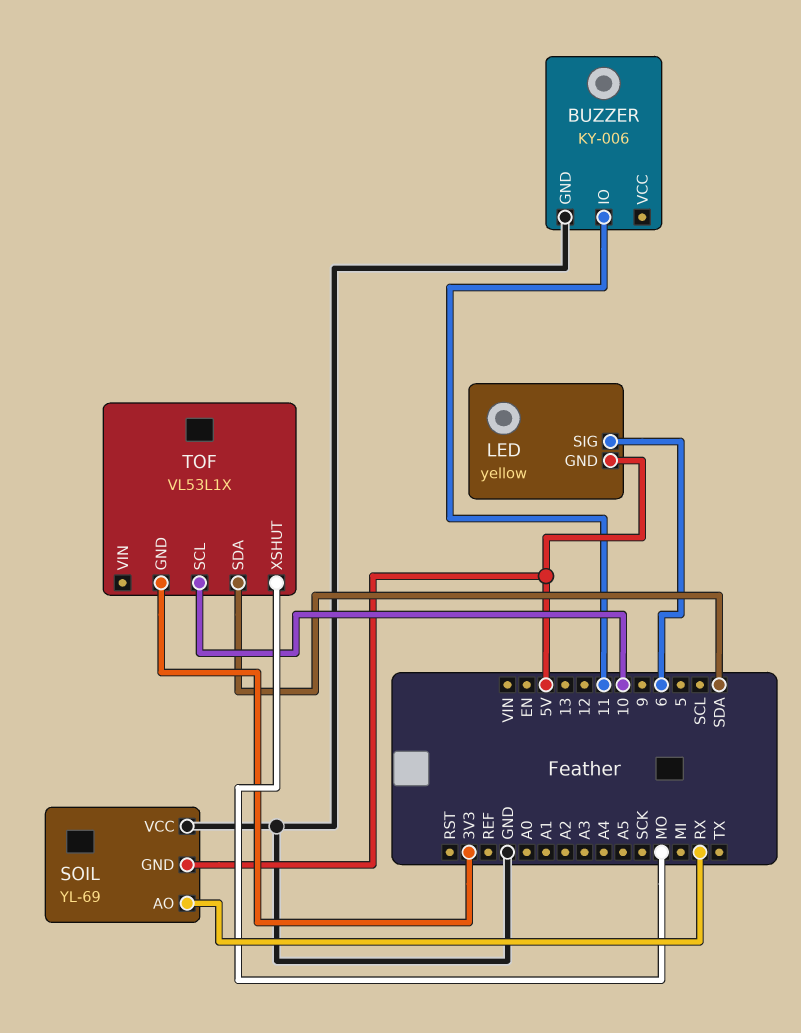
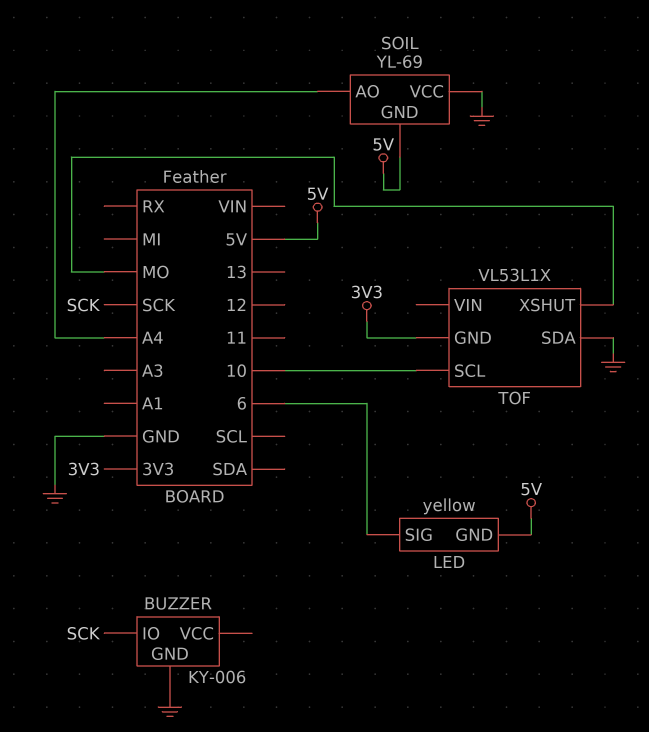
BUZZER pin IO: 11 -> SCK
SOIL pin AO: RX -> A4
TOF pin SDA: SDA -> GND

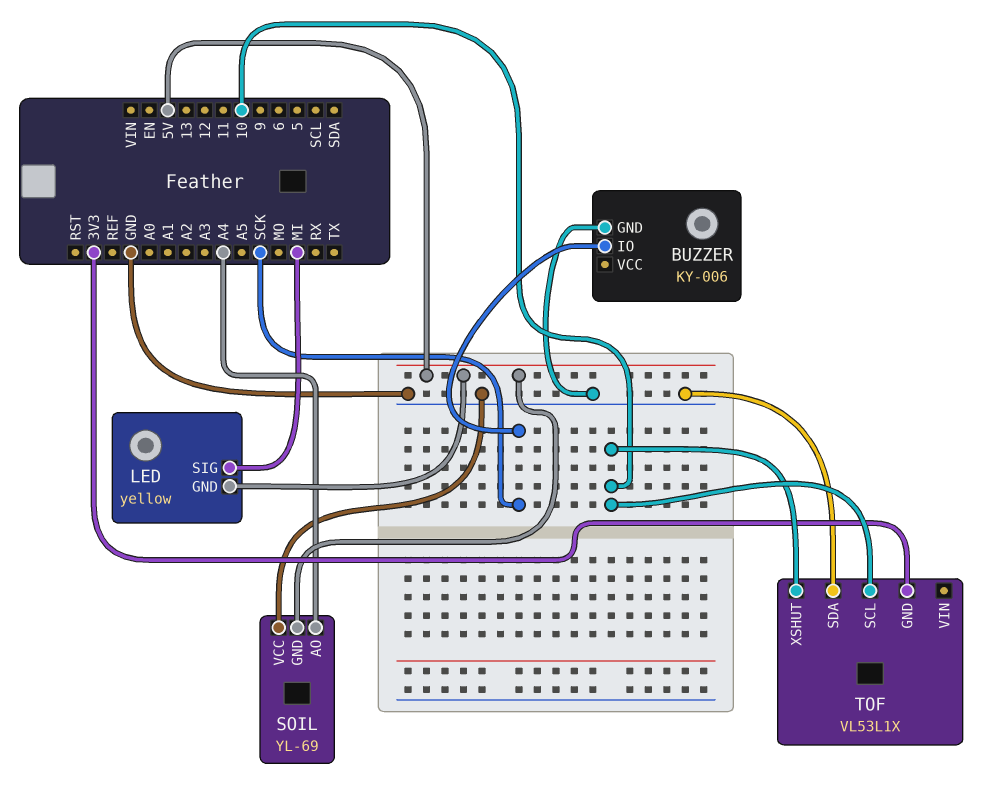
LED pin SIG: 6 -> MI
TOF pin XSHUT: MO -> 10

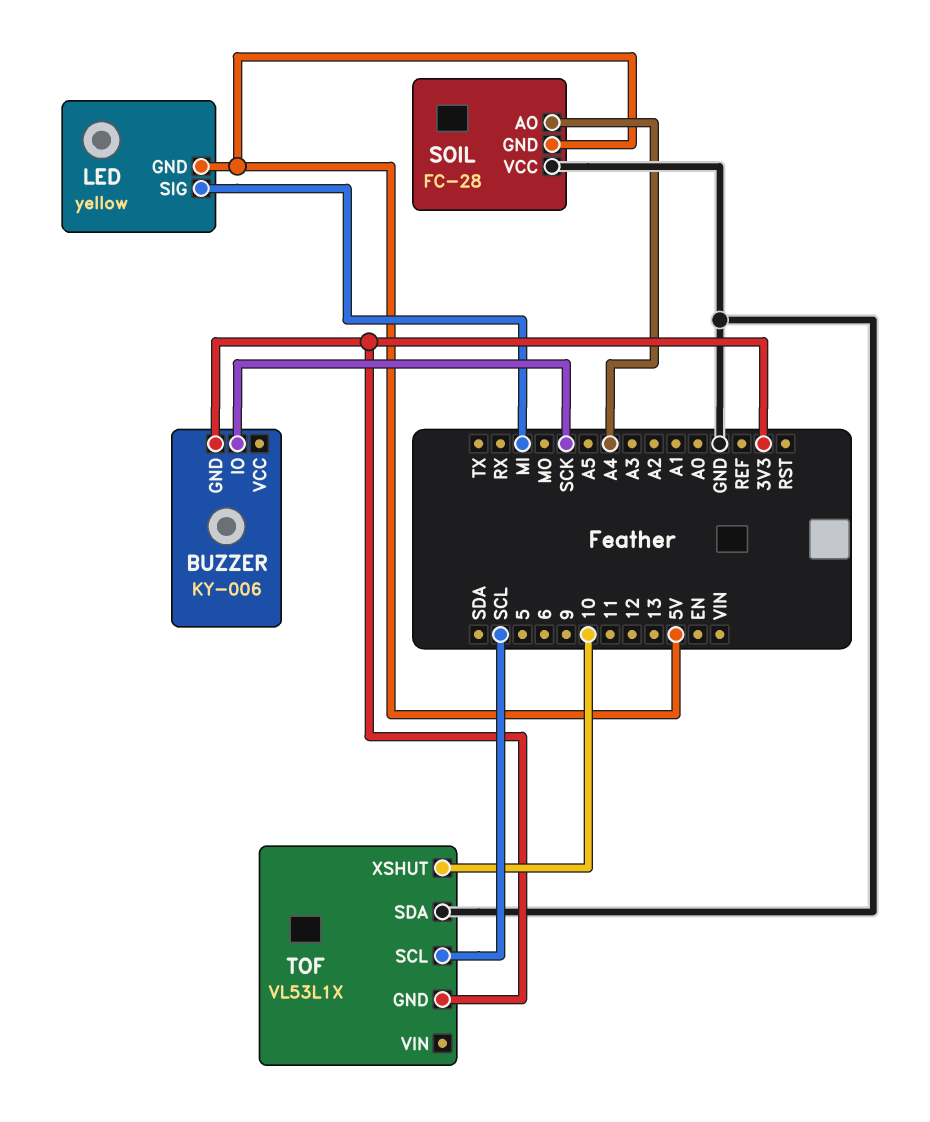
BUZZER pin GND: GND -> 3V3
SOIL: YL-69 -> FC-28
TOF pin SCL: 10 -> SCL

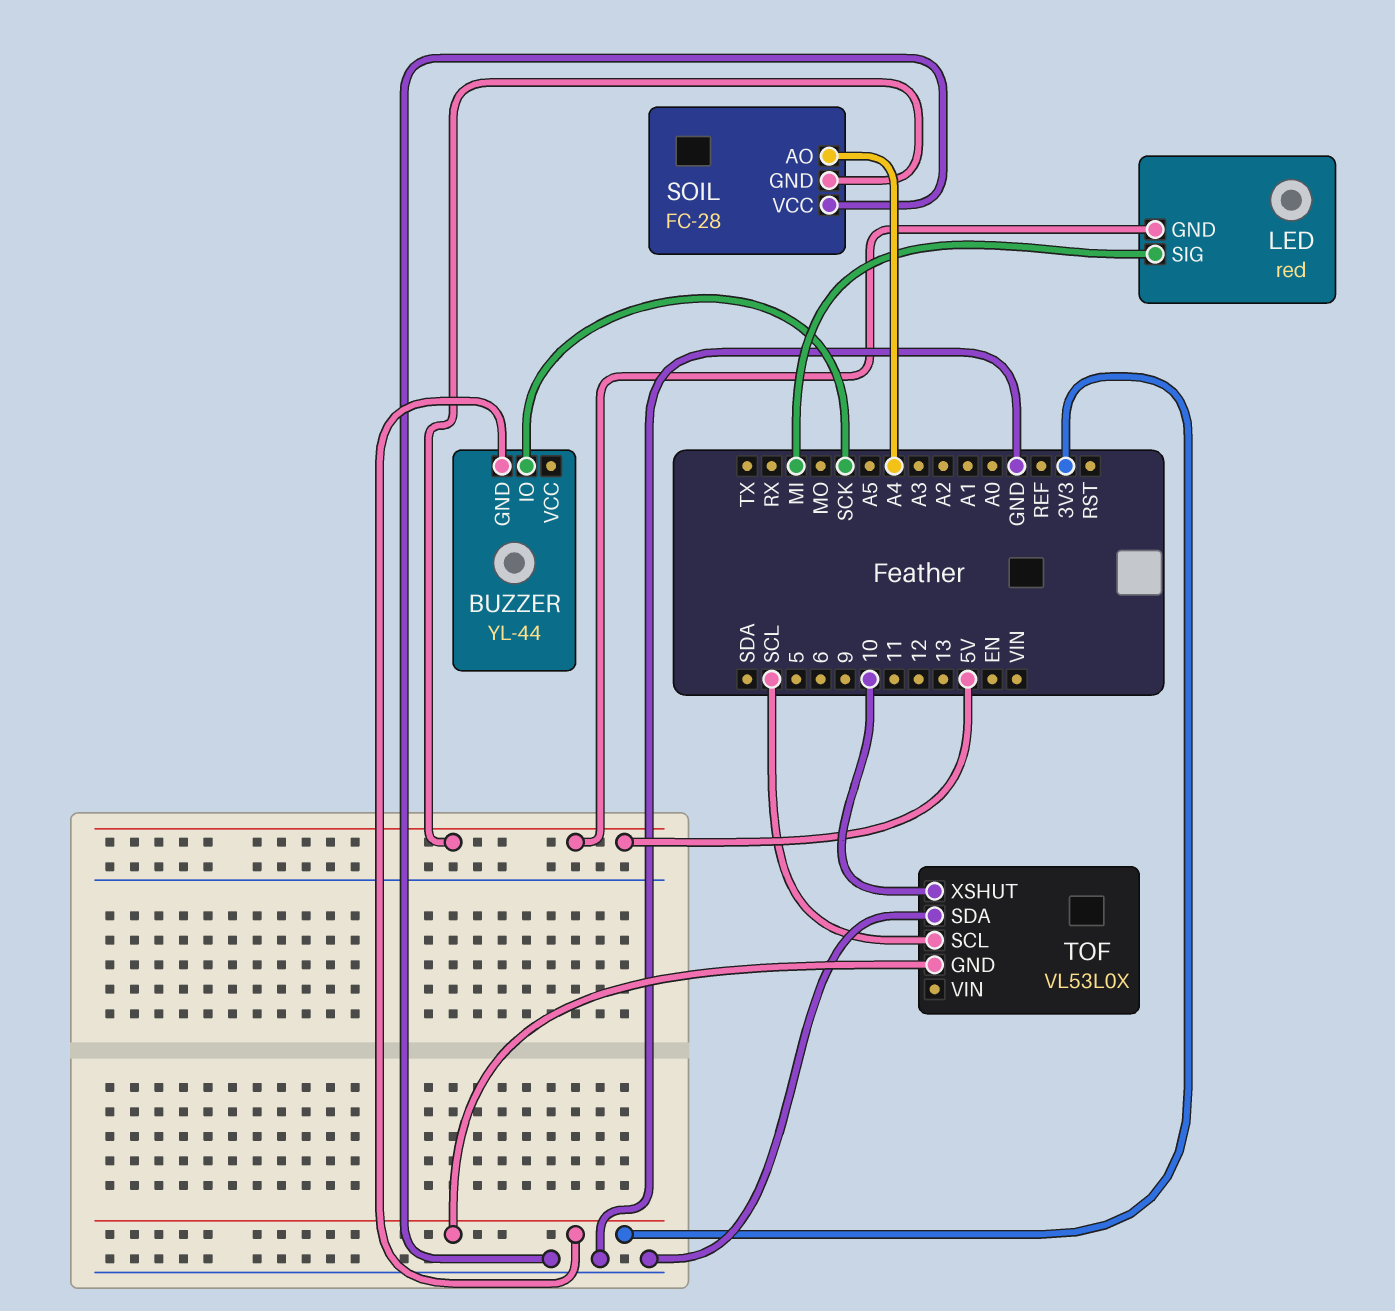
BUZZER: KY-006 -> YL-44
LED: yellow -> red
TOF: VL53L1X -> VL53L0X

